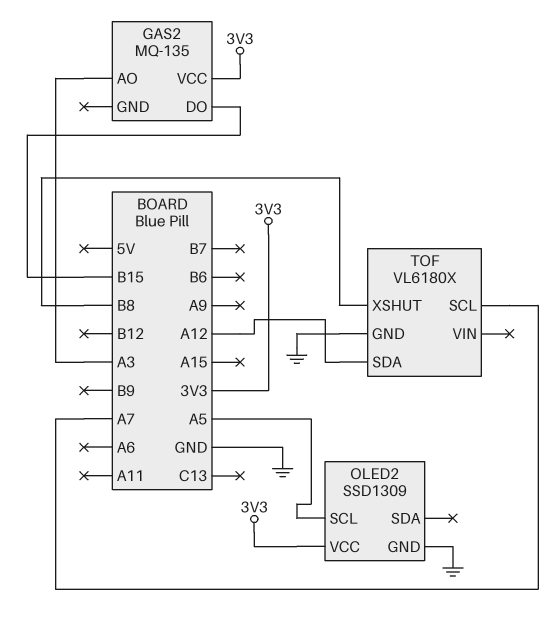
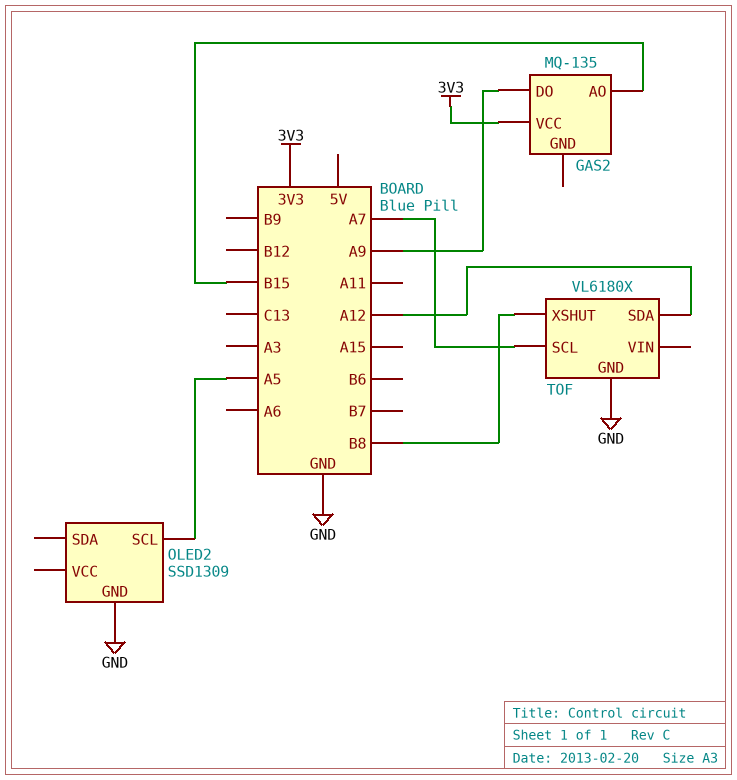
GAS2 pin AO: A3 -> B15
GAS2 pin DO: B15 -> A9
OLED2 pin VCC: 3V3 -> none

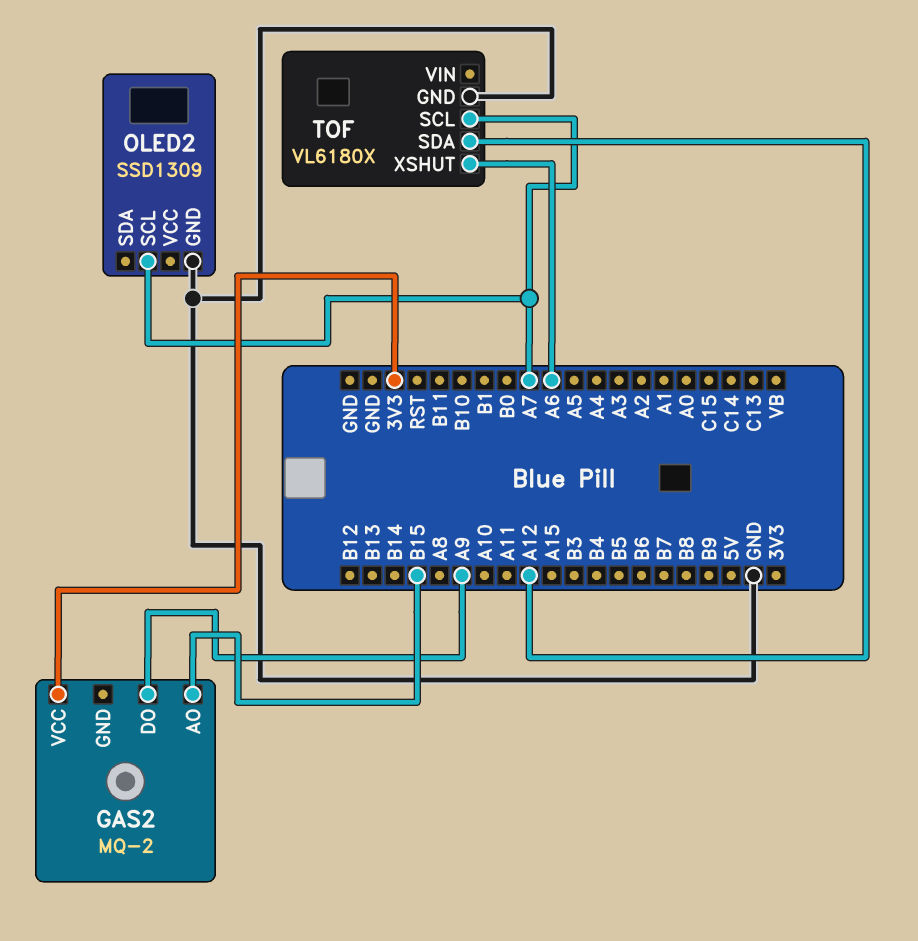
GAS2: MQ-135 -> MQ-2
OLED2 pin SCL: A5 -> A7
TOF pin XSHUT: B8 -> A6

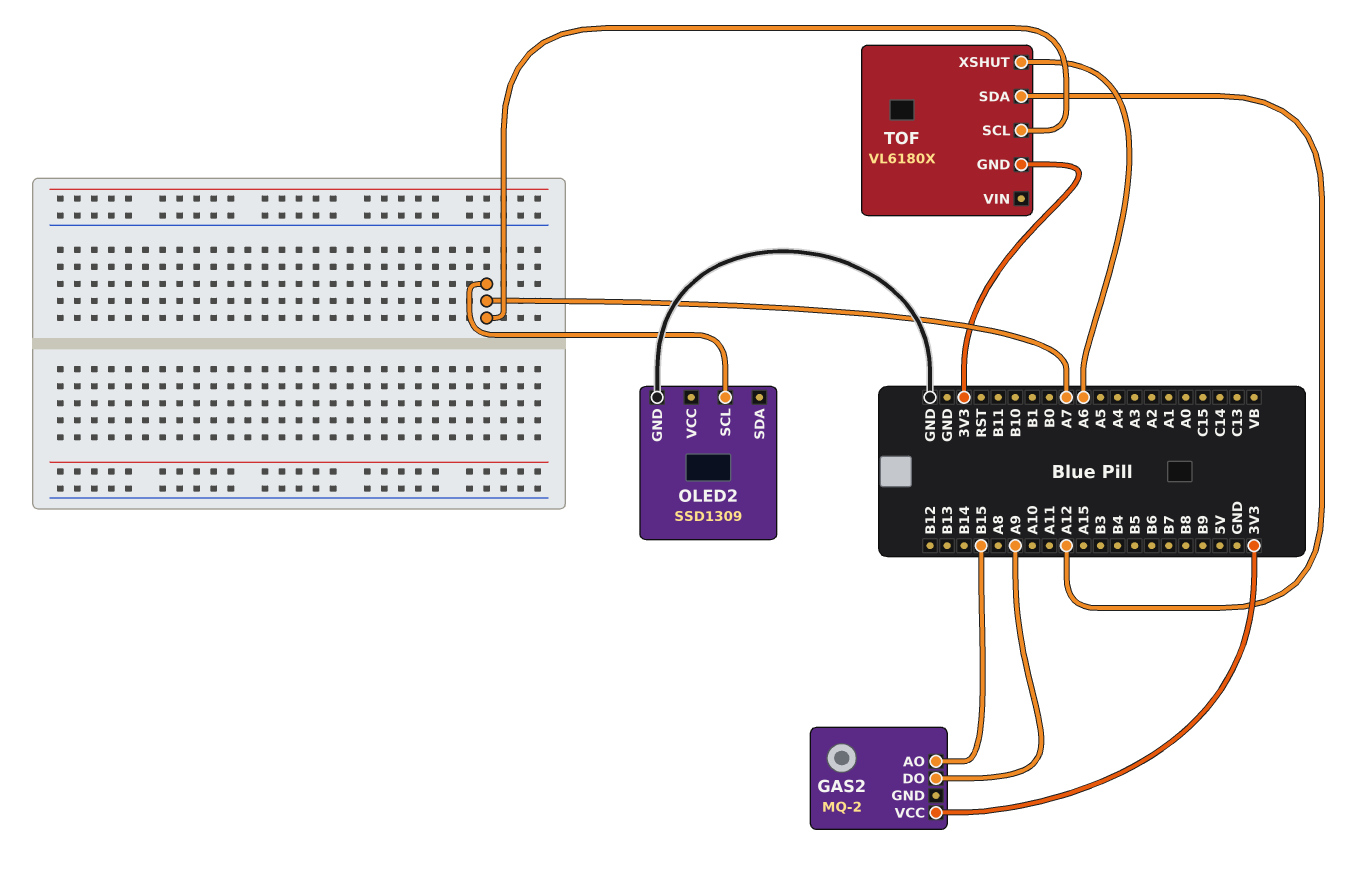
TOF pin GND: GND -> 3V3

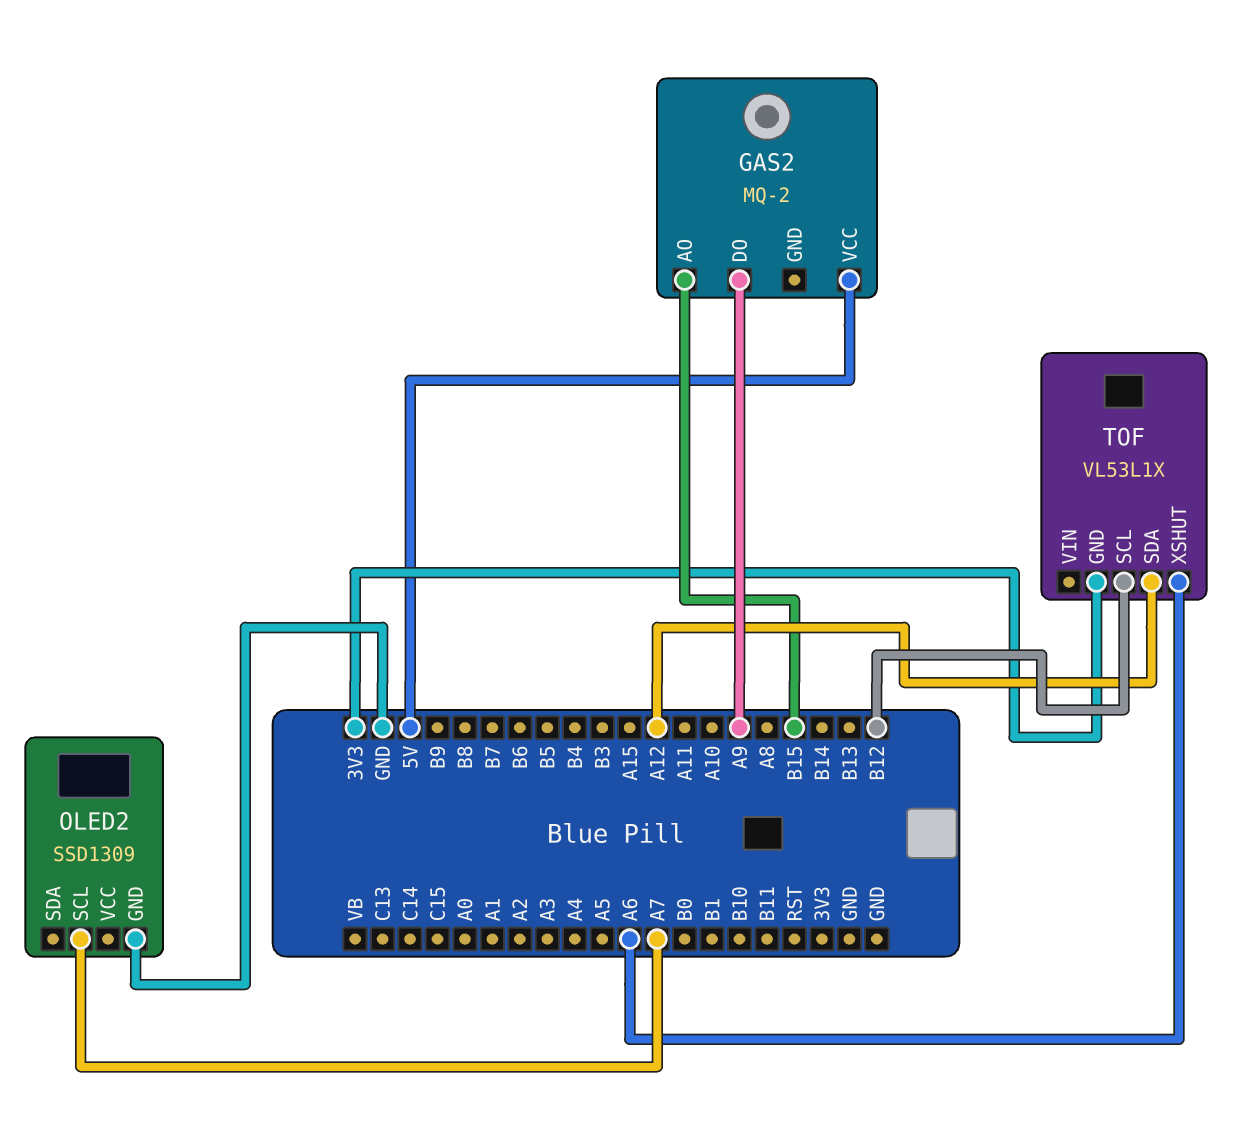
GAS2 pin VCC: 3V3 -> 5V
TOF: VL6180X -> VL53L1X
TOF pin SCL: A7 -> B12

